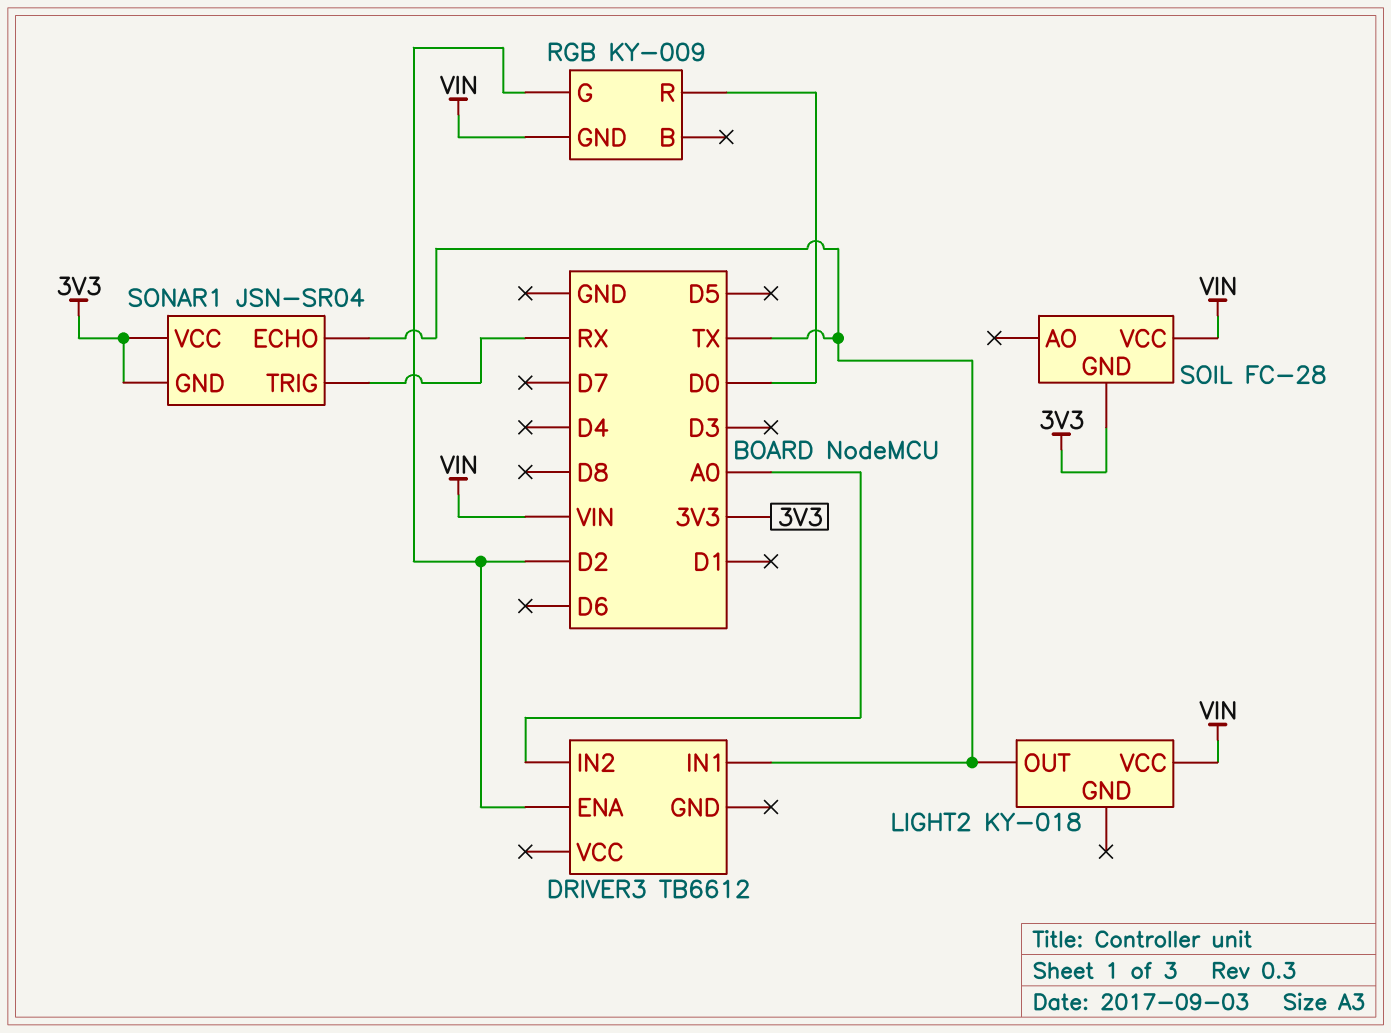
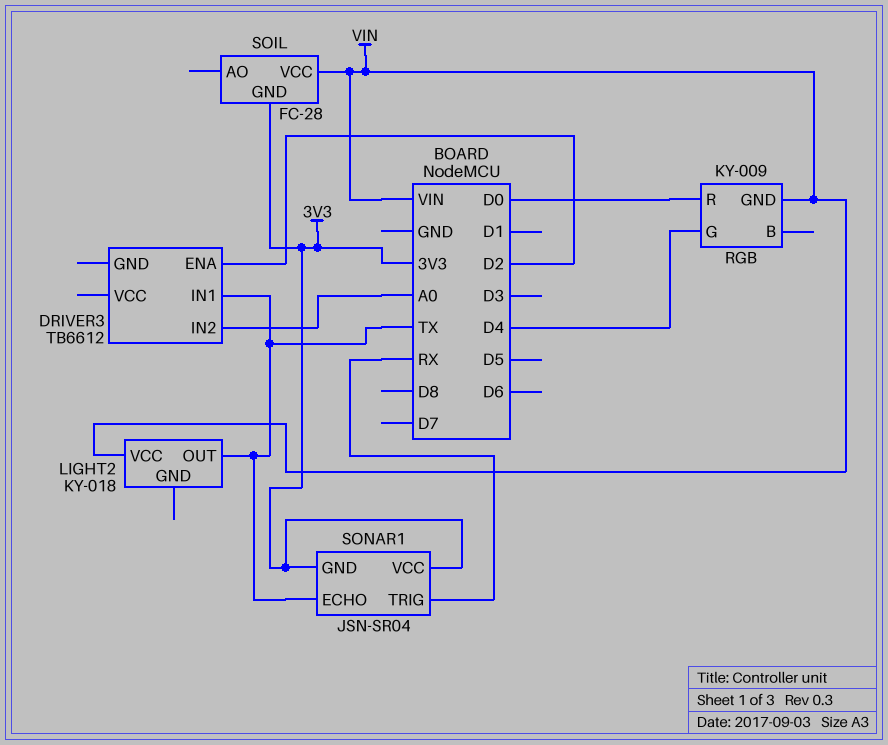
RGB pin G: D2 -> D4

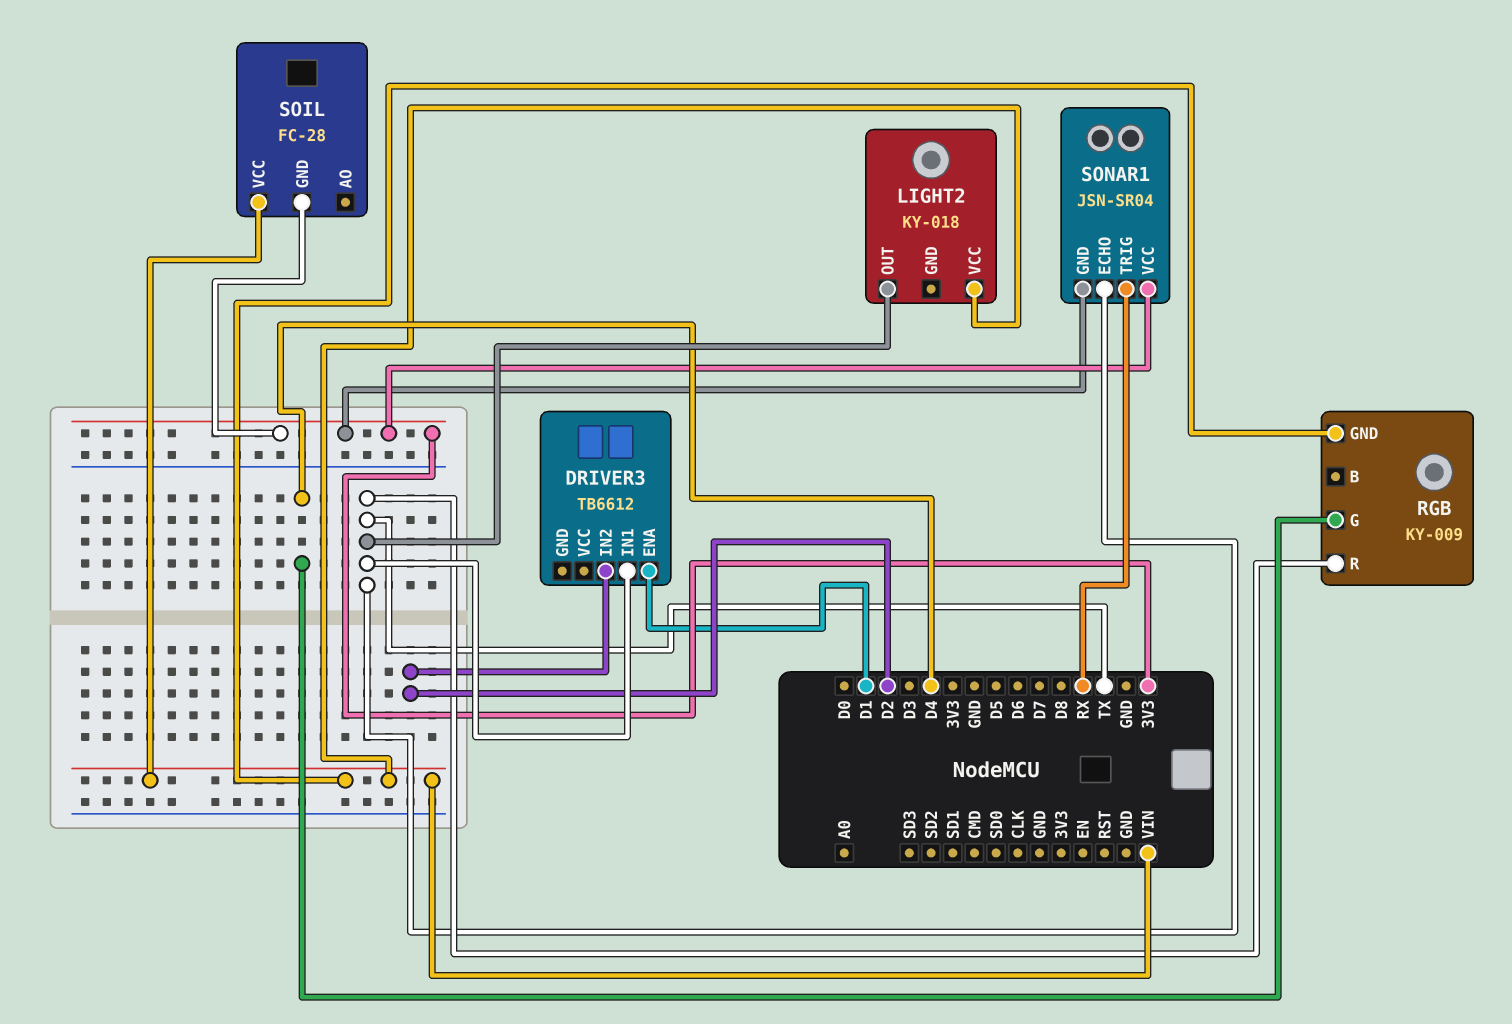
DRIVER3 pin ENA: D2 -> D1
DRIVER3 pin IN2: A0 -> D2
RGB pin R: D0 -> TX

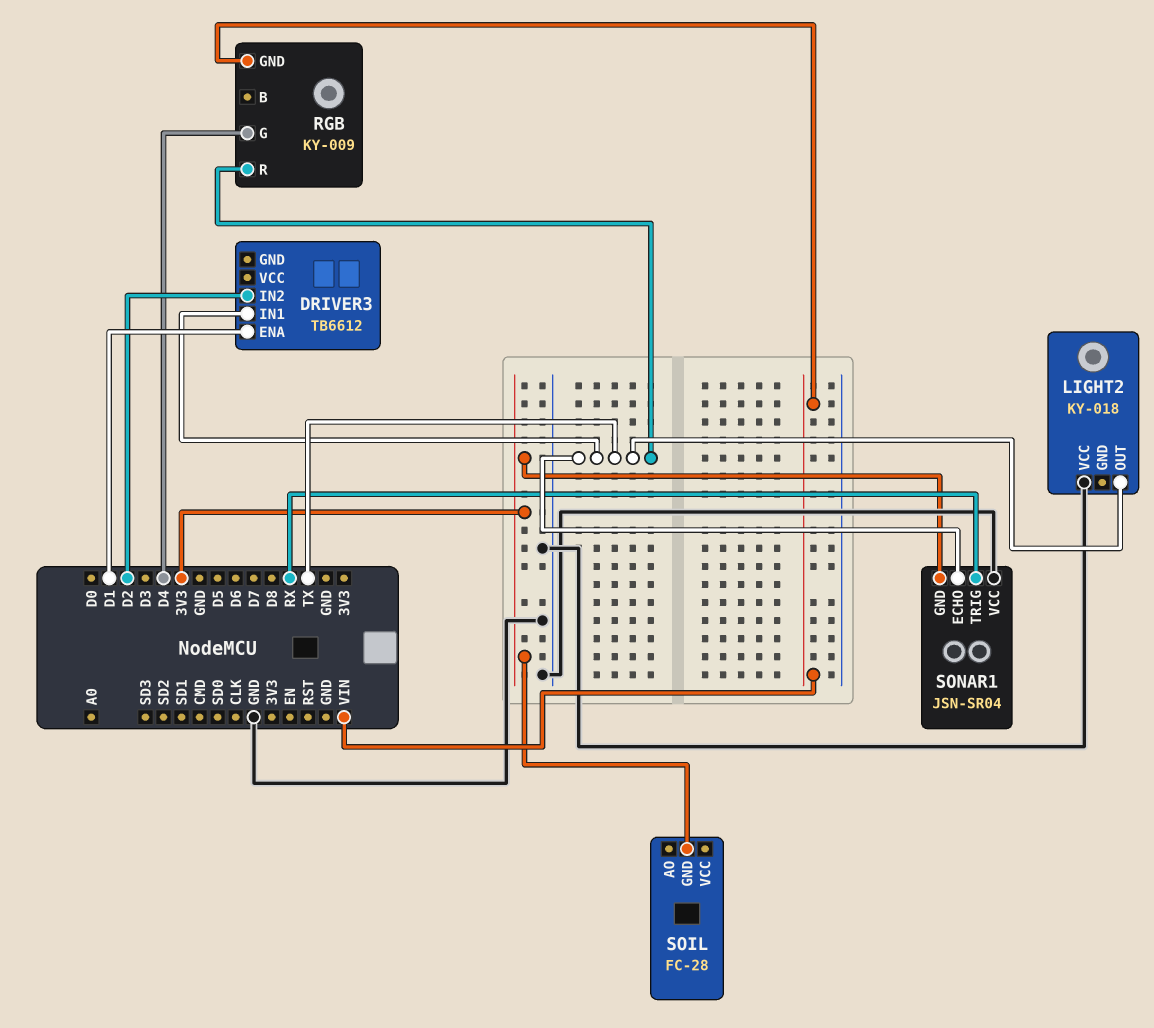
LIGHT2 pin VCC: VIN -> GND
SOIL pin VCC: VIN -> none
SONAR1 pin VCC: 3V3 -> GND

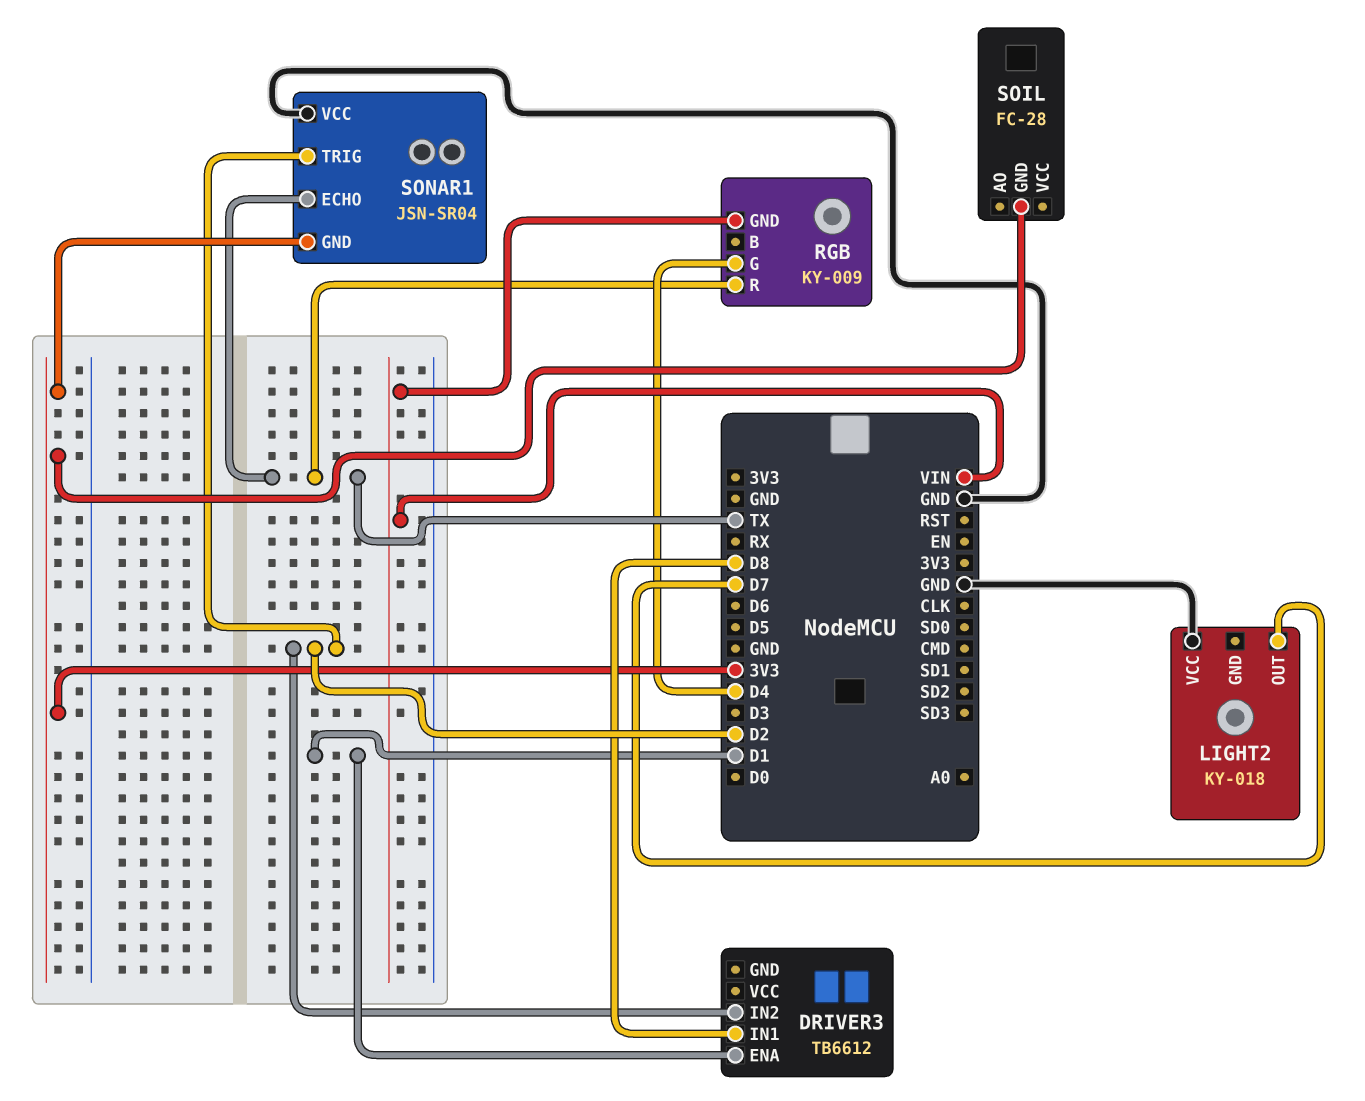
DRIVER3 pin IN1: TX -> D8
LIGHT2 pin OUT: TX -> D7
SONAR1 pin TRIG: RX -> D2

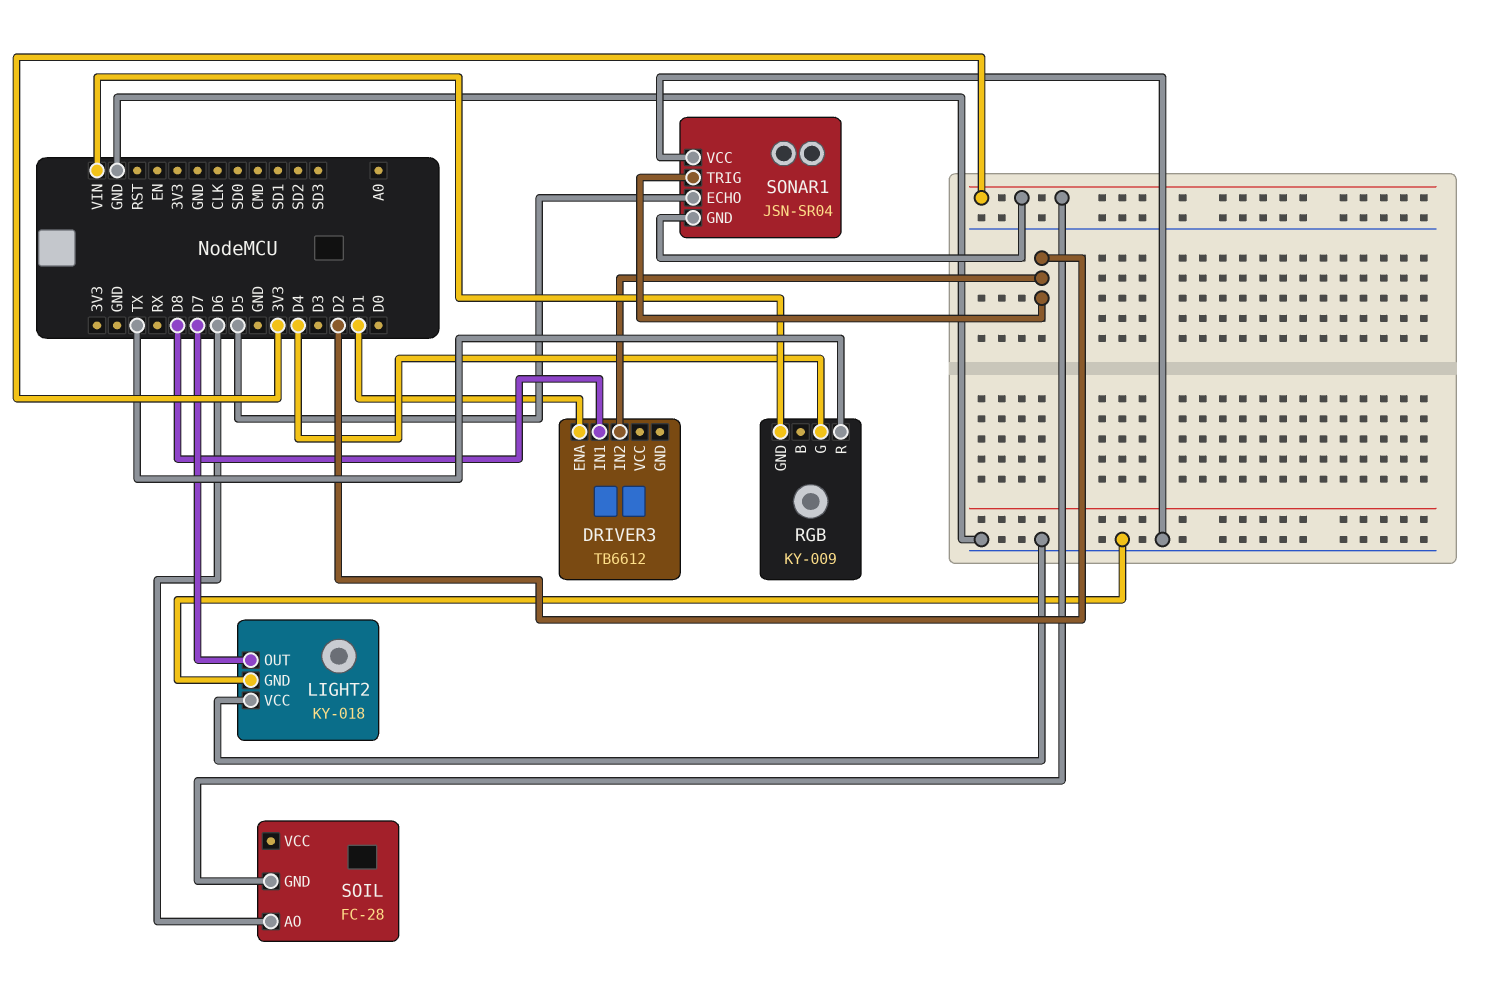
LIGHT2 pin GND: none -> GND
SOIL pin AO: none -> D6
SONAR1 pin ECHO: TX -> D5

